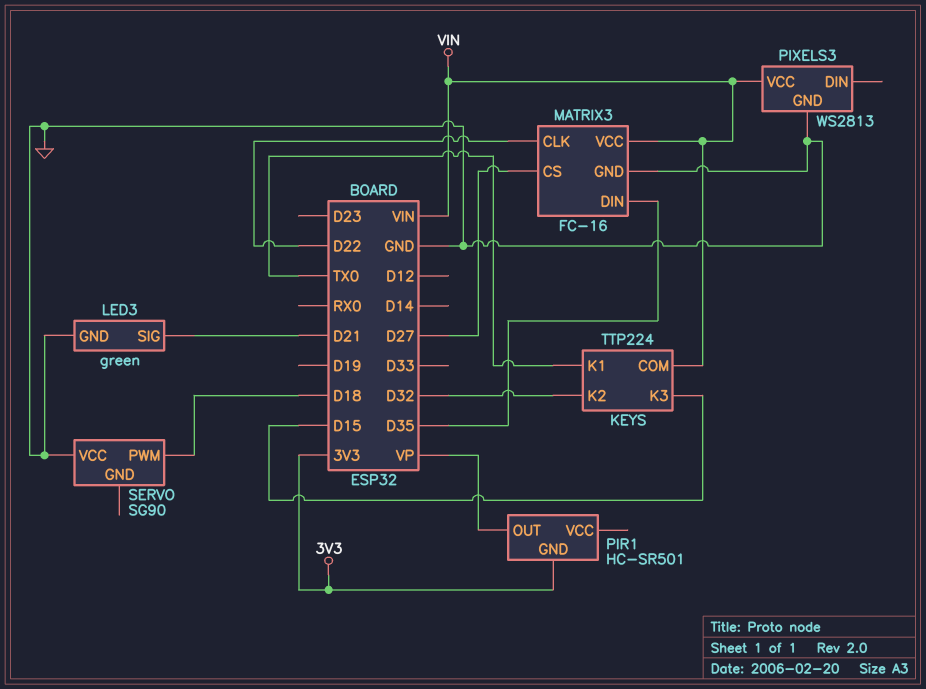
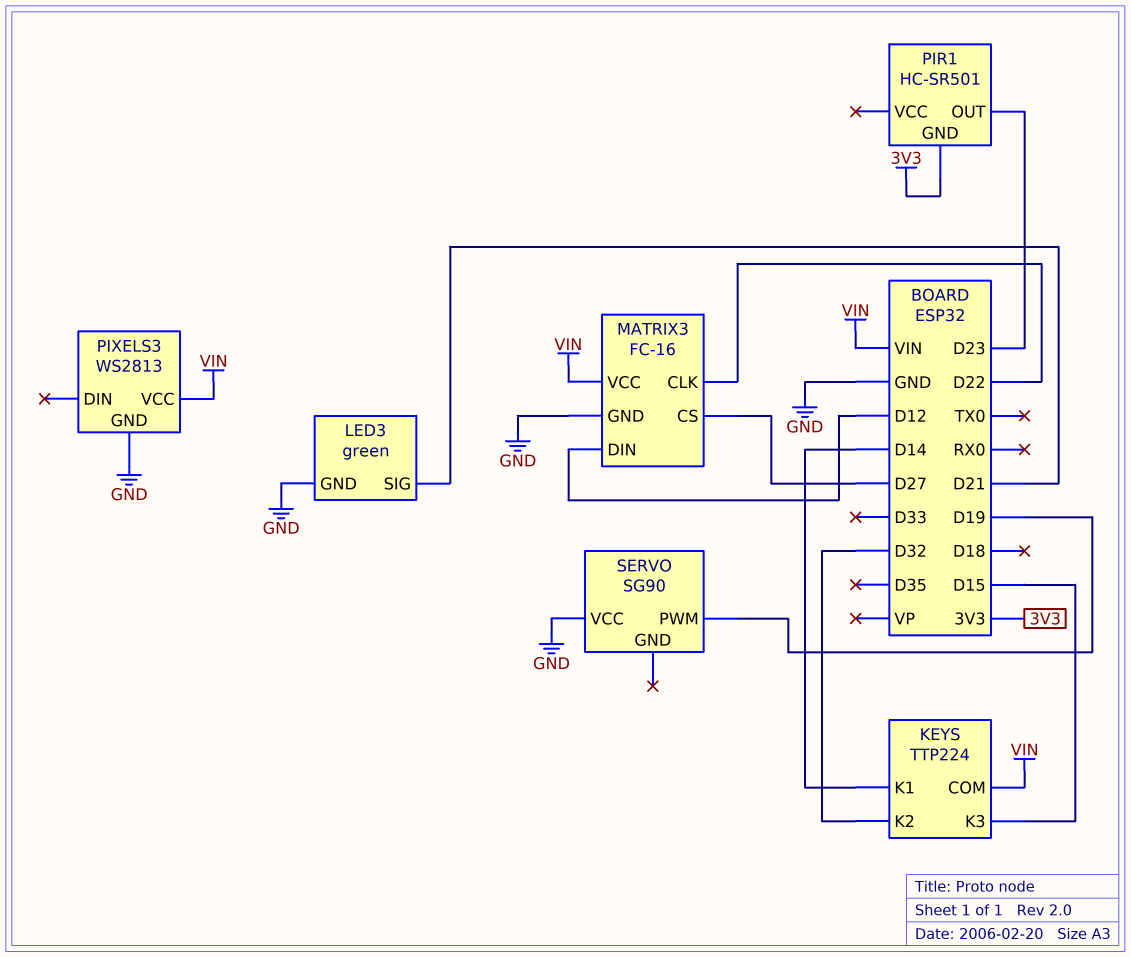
KEYS pin K1: TX0 -> D14
MATRIX3 pin DIN: D35 -> D12
PIR1 pin OUT: VP -> D23
SERVO pin PWM: D18 -> D19

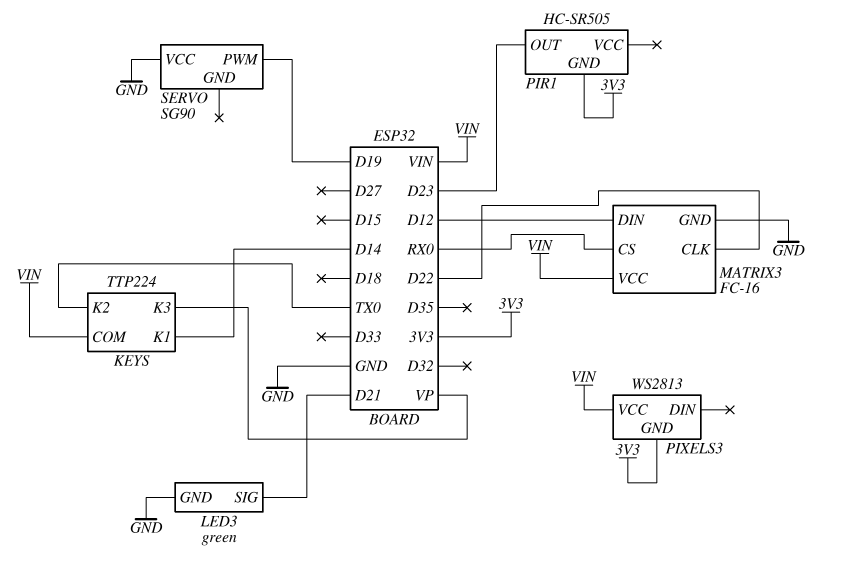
KEYS pin K2: D32 -> TX0
KEYS pin K3: D15 -> VP
MATRIX3 pin CS: D27 -> RX0
PIR1: HC-SR501 -> HC-SR505
PIXELS3 pin GND: GND -> 3V3

